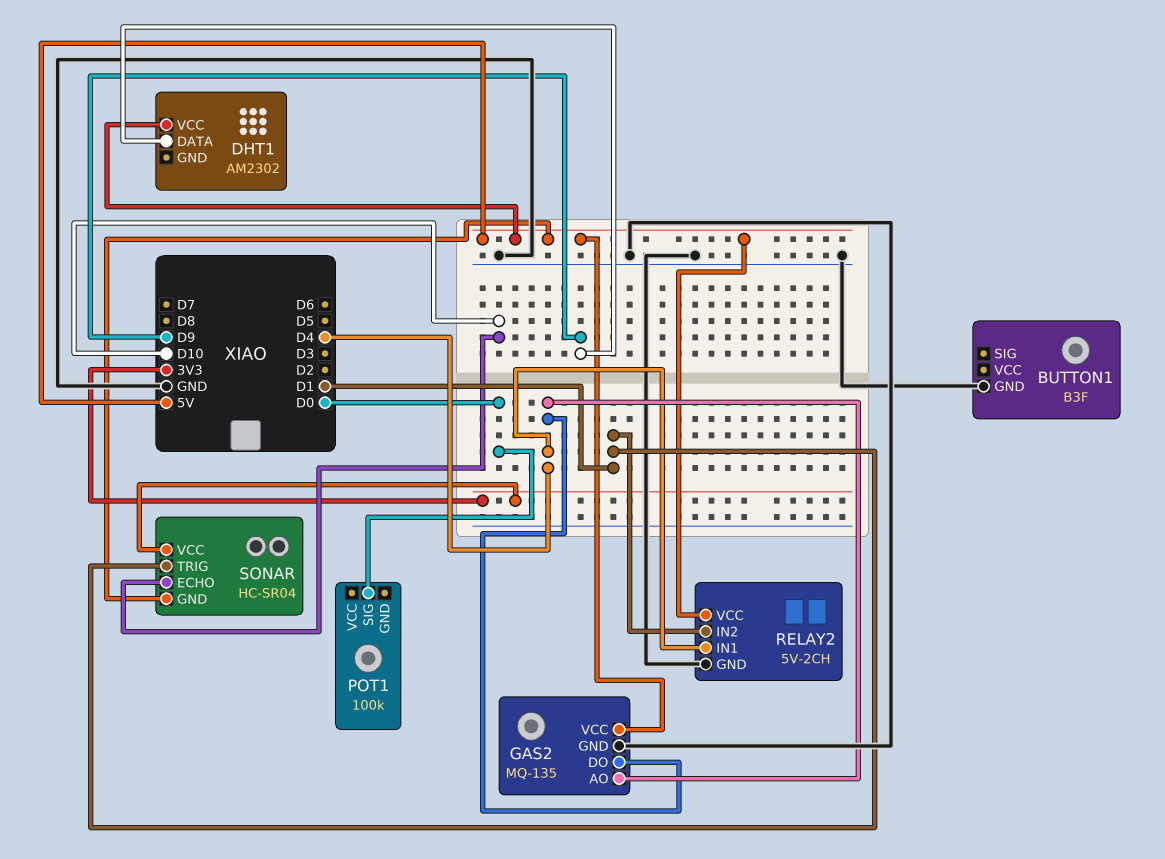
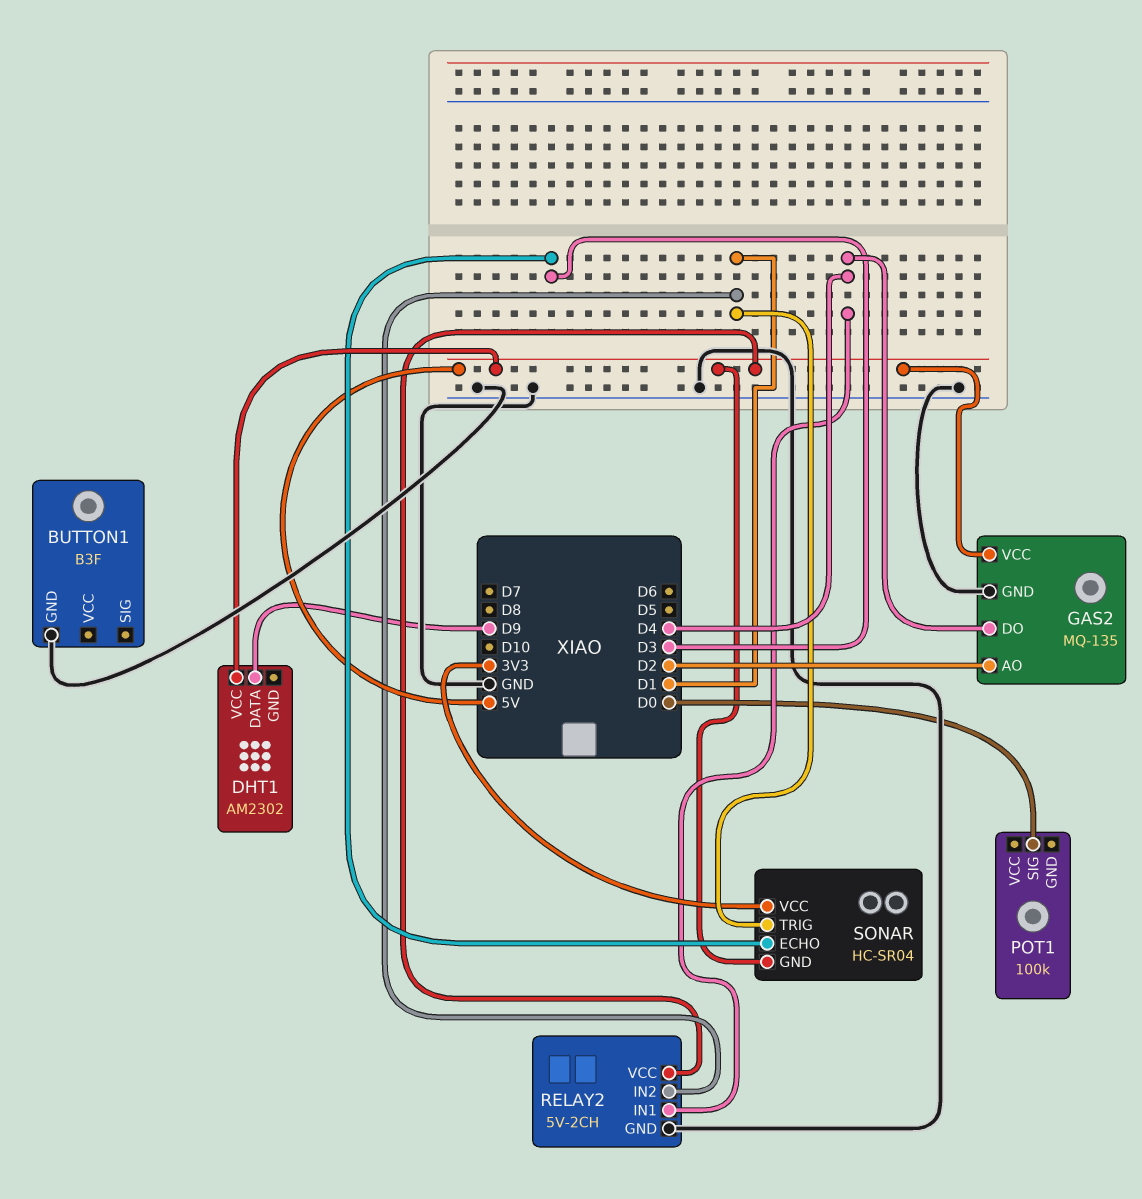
GAS2 pin AO: D4 -> D2
SONAR pin ECHO: D10 -> D3

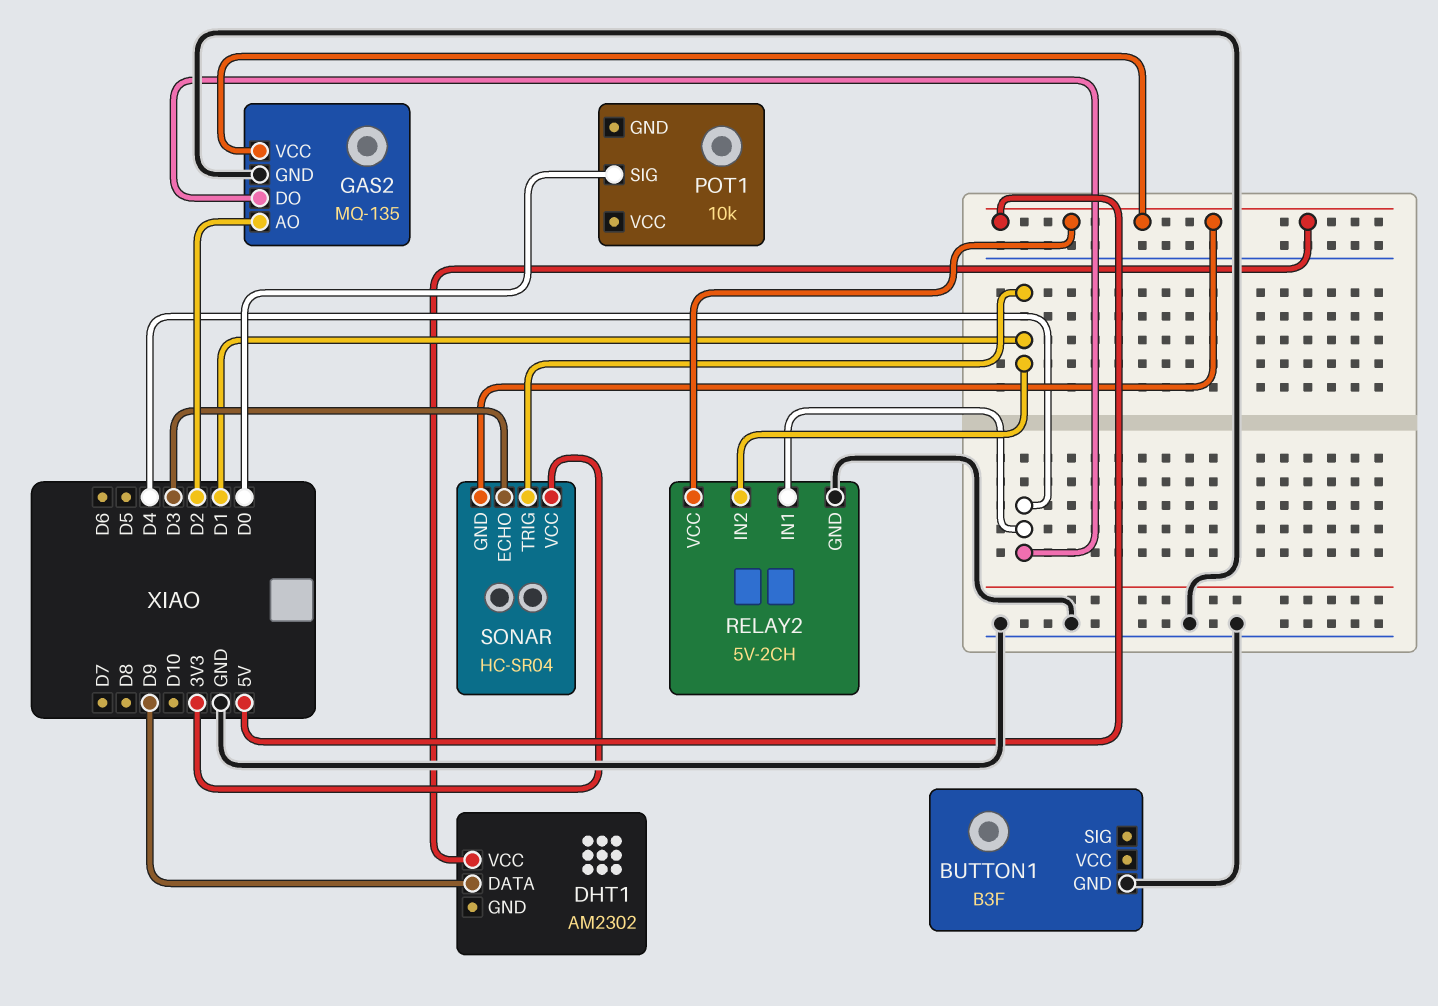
POT1: 100k -> 10k

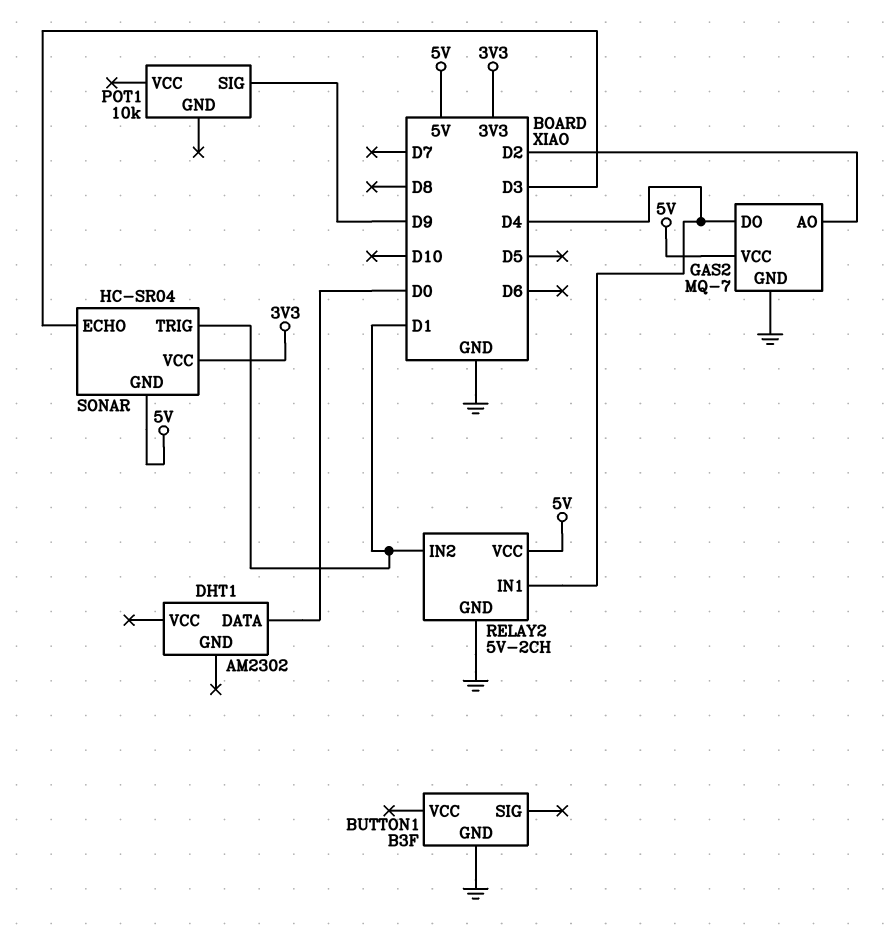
DHT1 pin DATA: D9 -> D0
DHT1 pin VCC: 5V -> none
GAS2: MQ-135 -> MQ-7
POT1 pin SIG: D0 -> D9

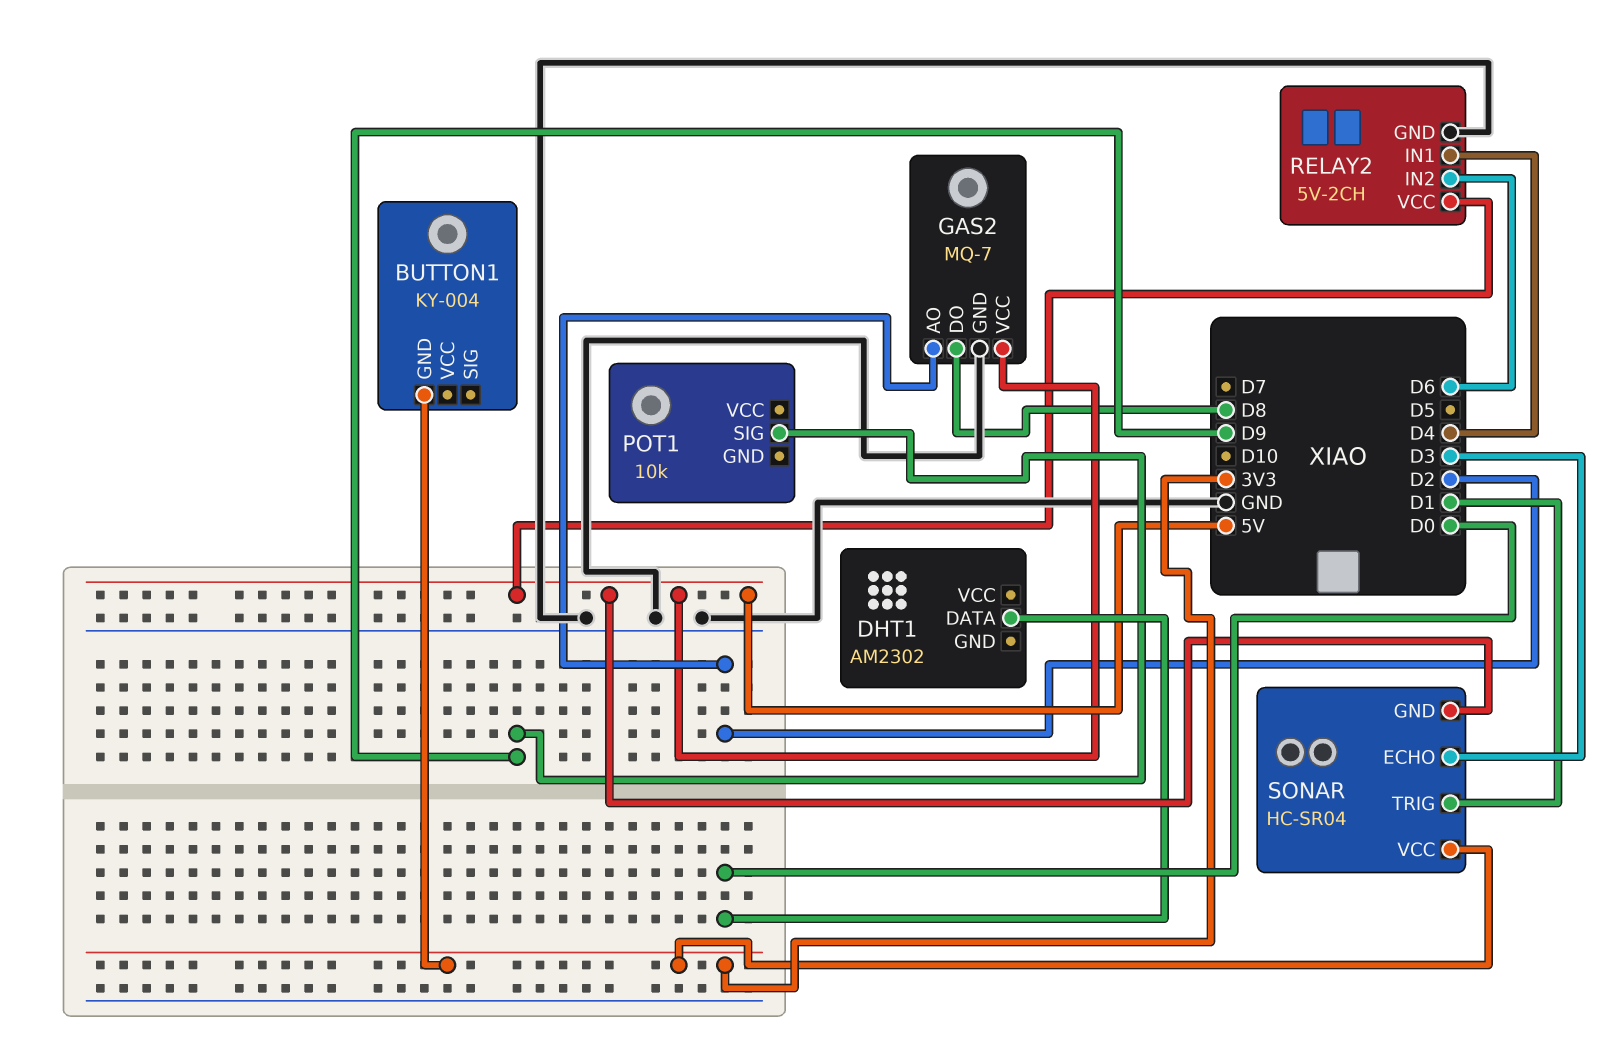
BUTTON1: B3F -> KY-004
BUTTON1 pin GND: GND -> 3V3
GAS2 pin DO: D4 -> D8
RELAY2 pin IN2: D1 -> D6

